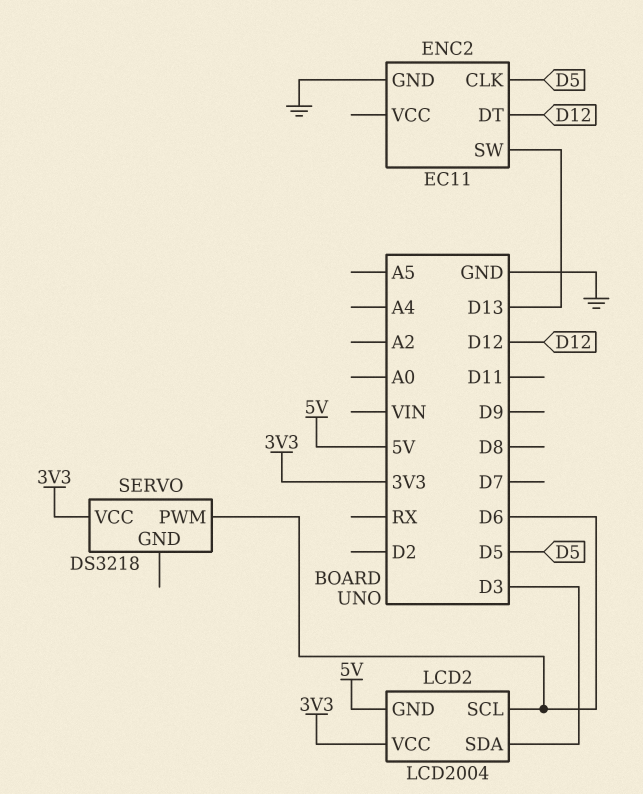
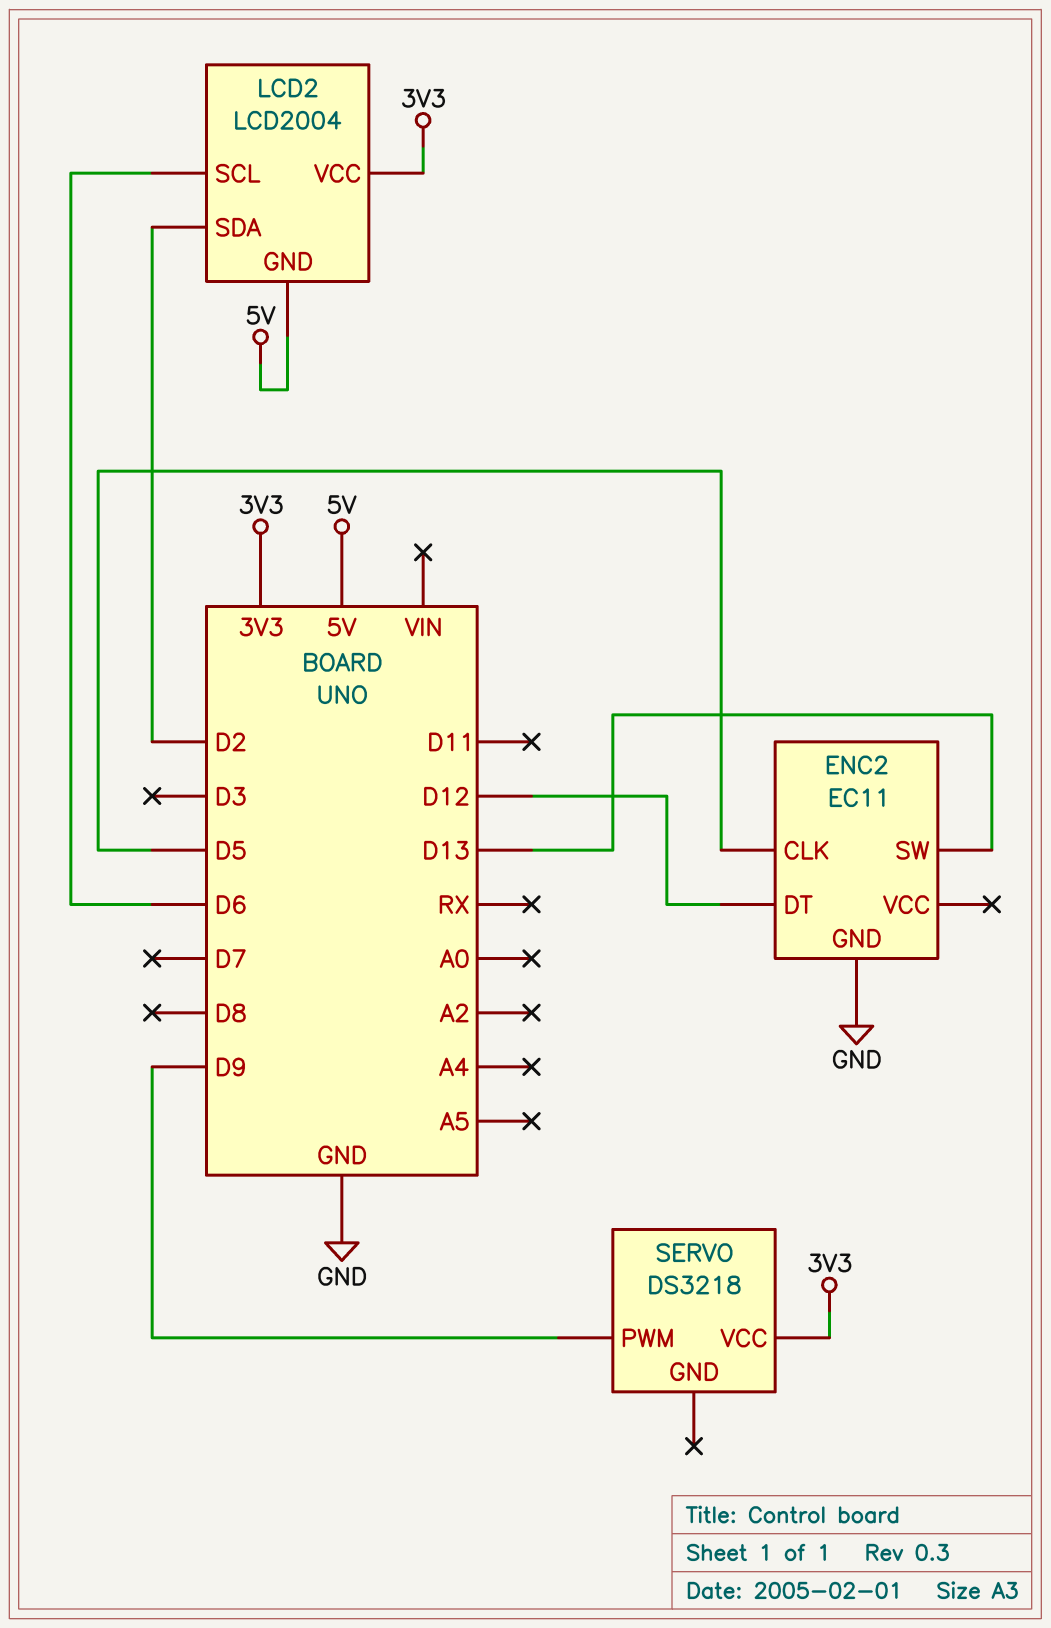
LCD2 pin SDA: D3 -> D2
SERVO pin PWM: D6 -> D9

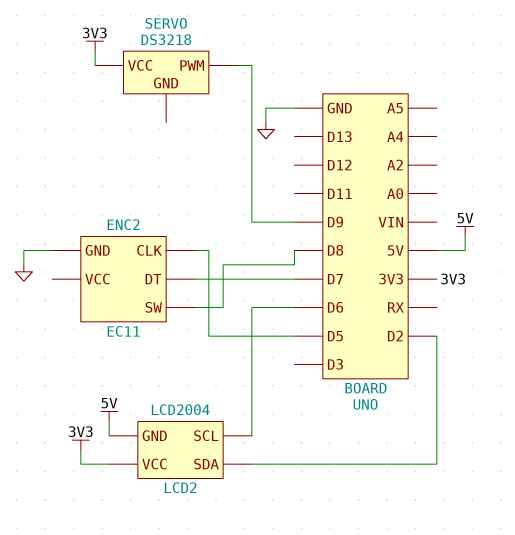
ENC2 pin DT: D12 -> D7
ENC2 pin SW: D13 -> D8

